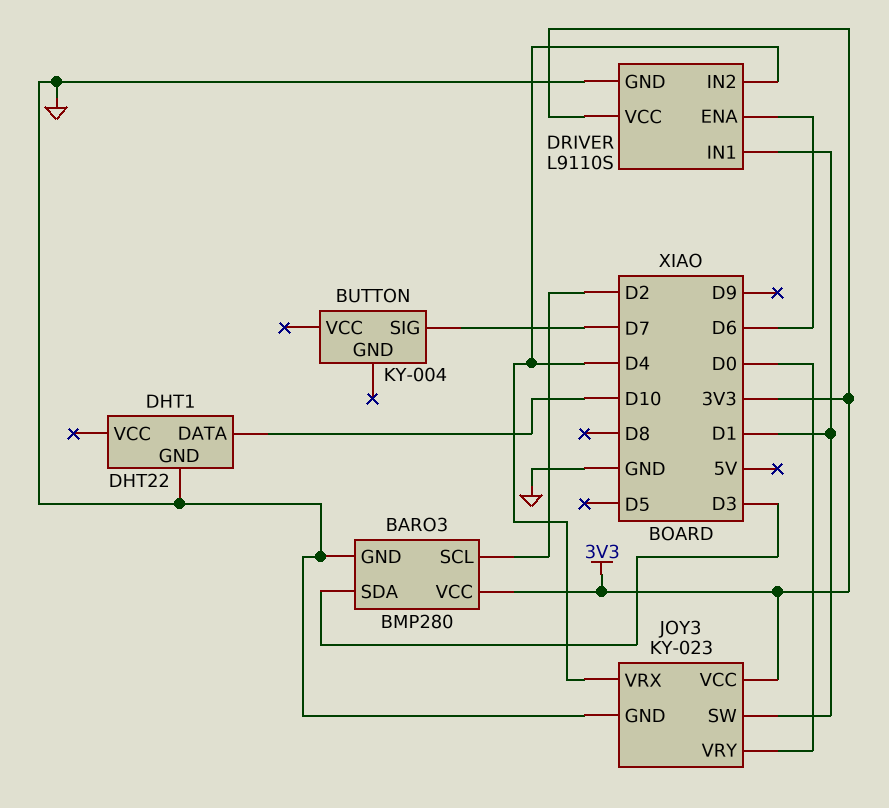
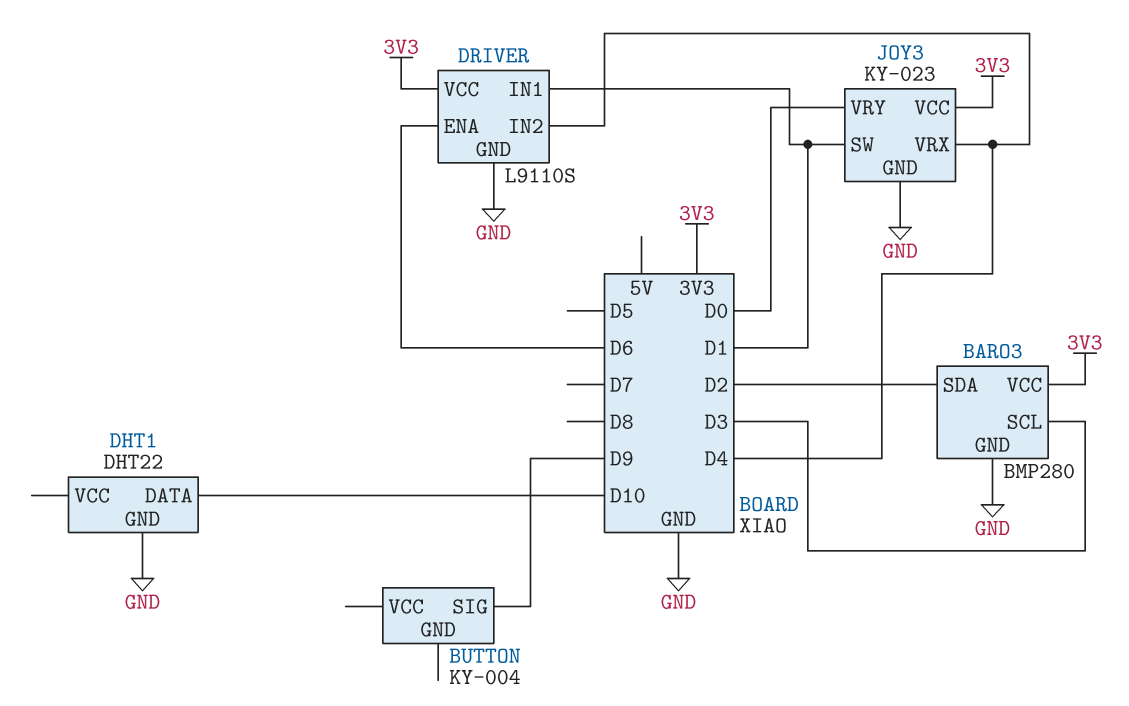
BARO3 pin SCL: D2 -> D3
BARO3 pin SDA: D3 -> D2
BUTTON pin SIG: D7 -> D9

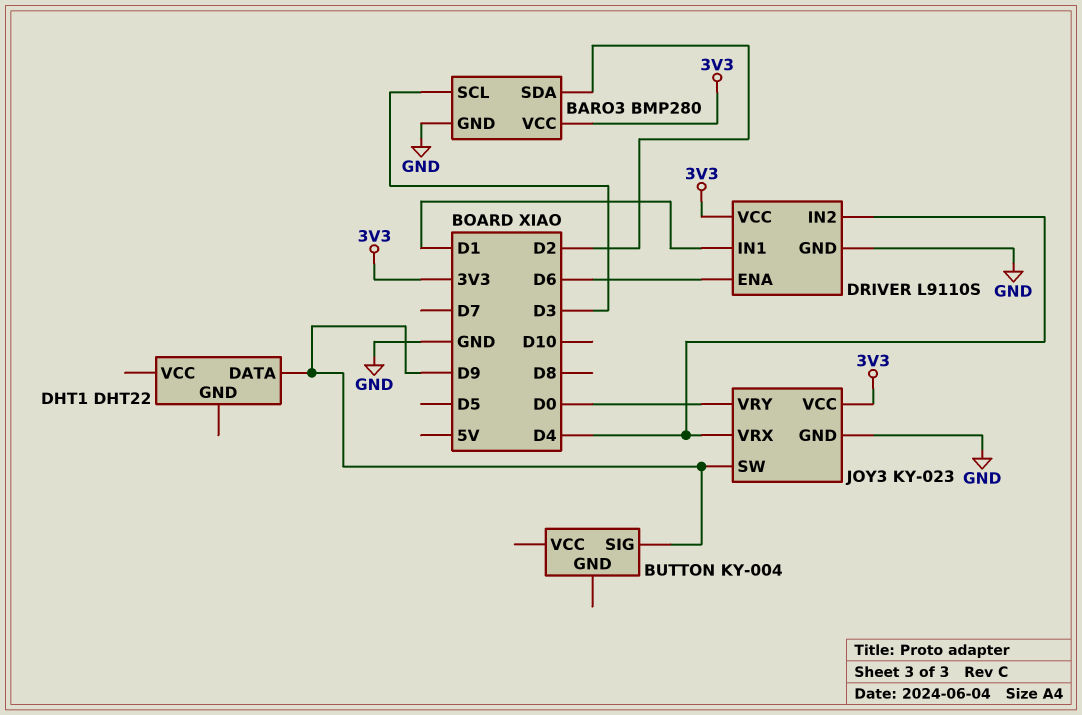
DHT1 pin DATA: D10 -> D9
DHT1 pin GND: GND -> none
JOY3 pin SW: D1 -> D9

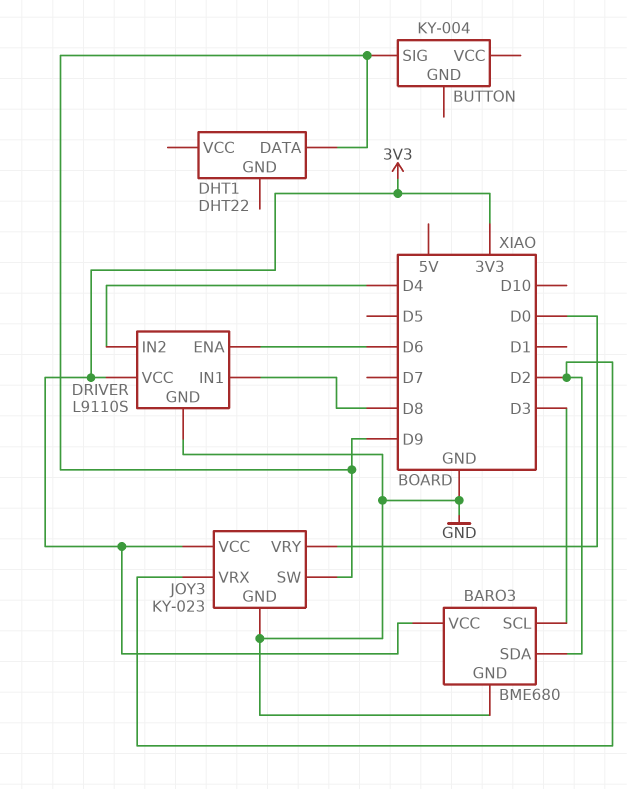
BARO3: BMP280 -> BME680
DRIVER pin IN1: D1 -> D8
JOY3 pin VRX: D4 -> D2

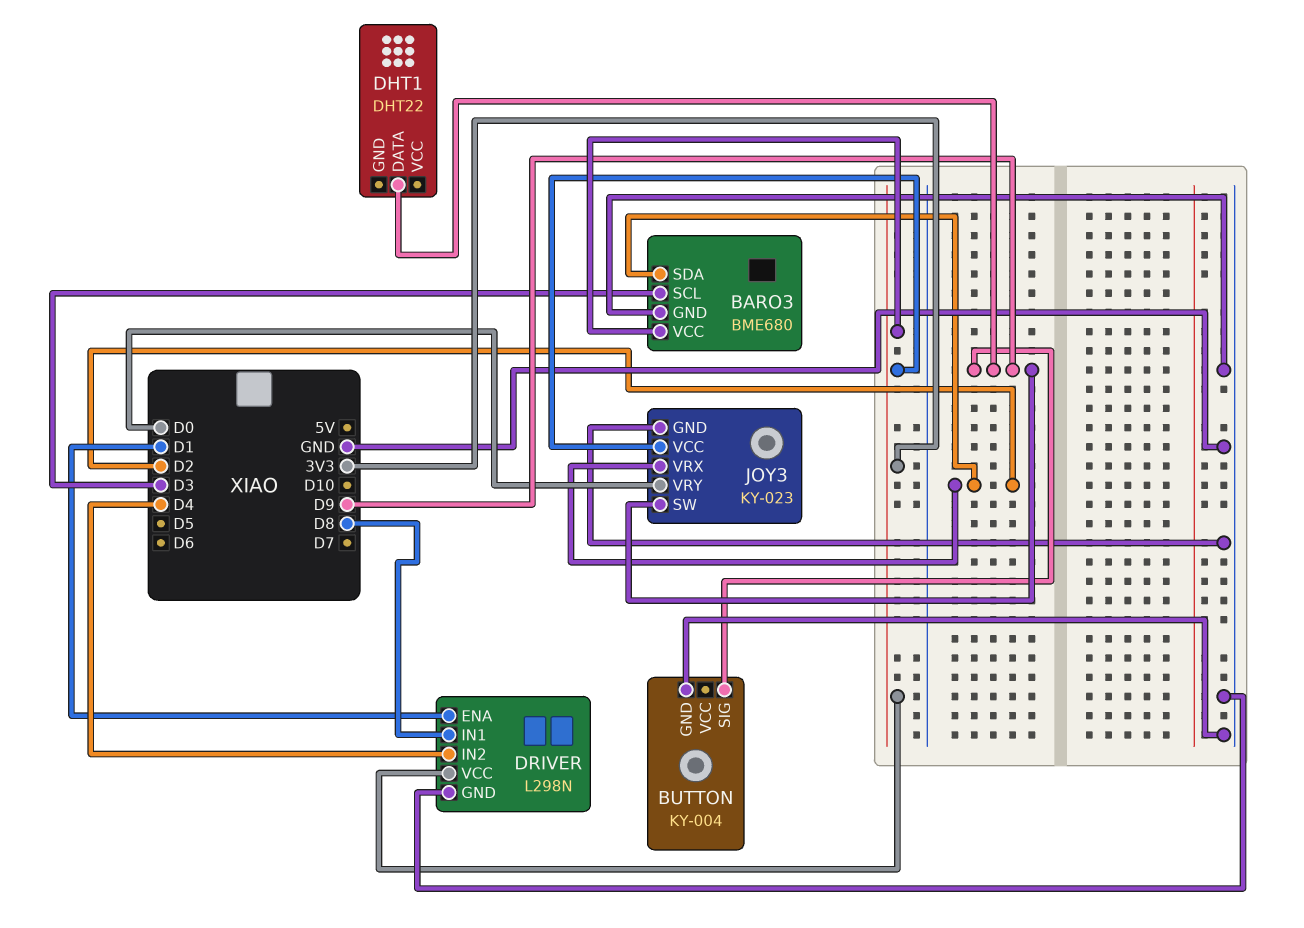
BUTTON pin GND: none -> GND
DRIVER: L9110S -> L298N
DRIVER pin ENA: D6 -> D1

